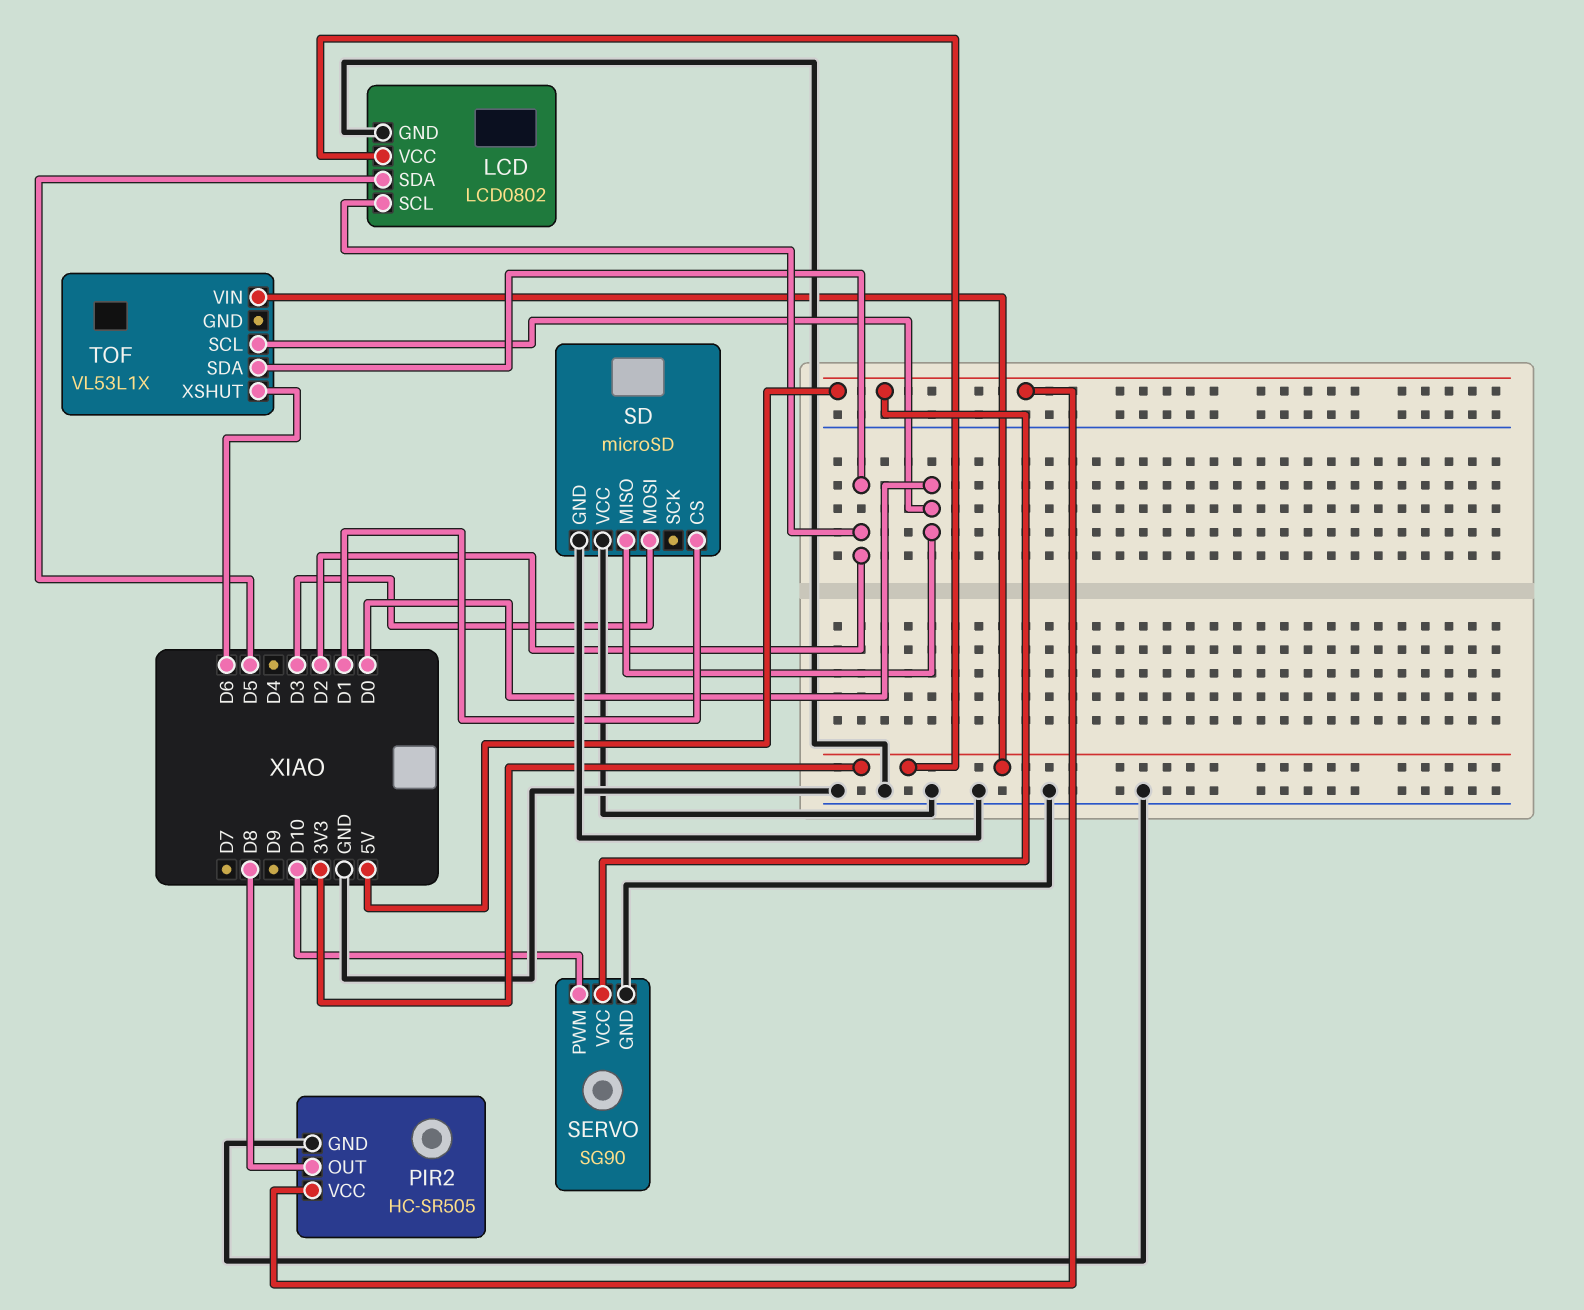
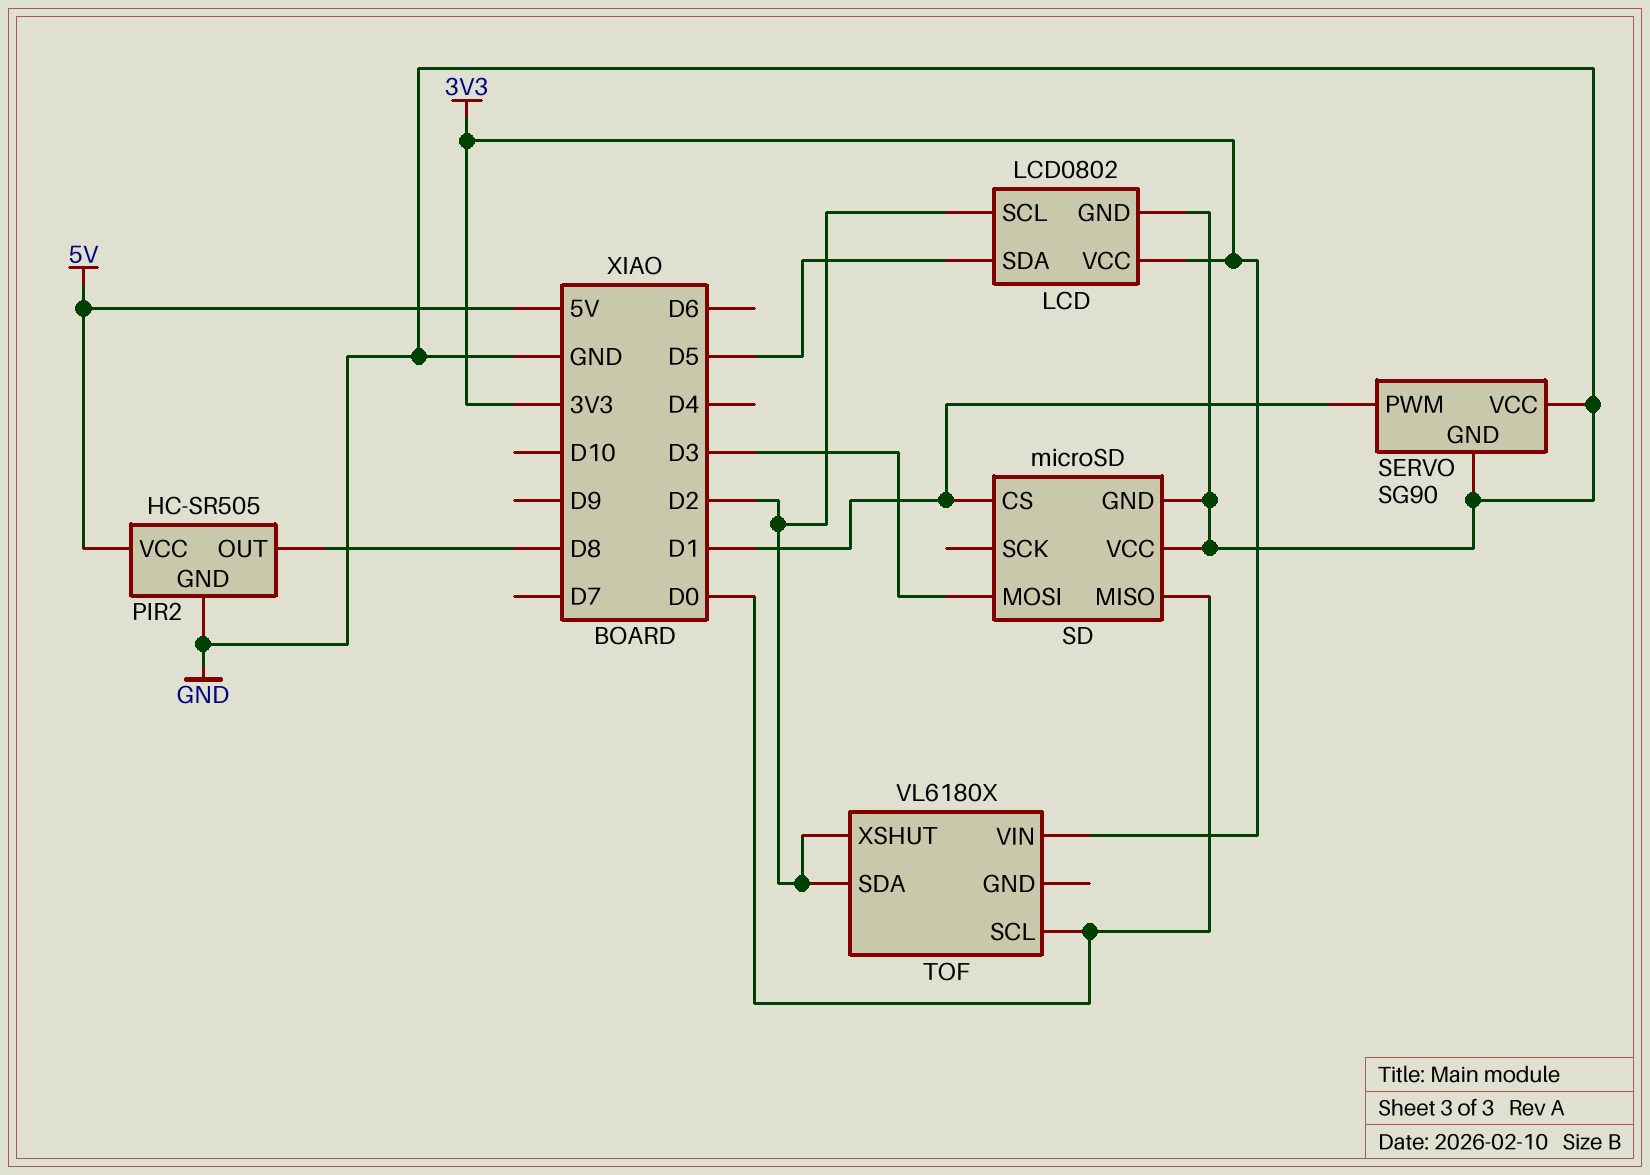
SERVO pin PWM: D10 -> D1
SERVO pin VCC: 5V -> GND
TOF: VL53L1X -> VL6180X
TOF pin XSHUT: D6 -> D2

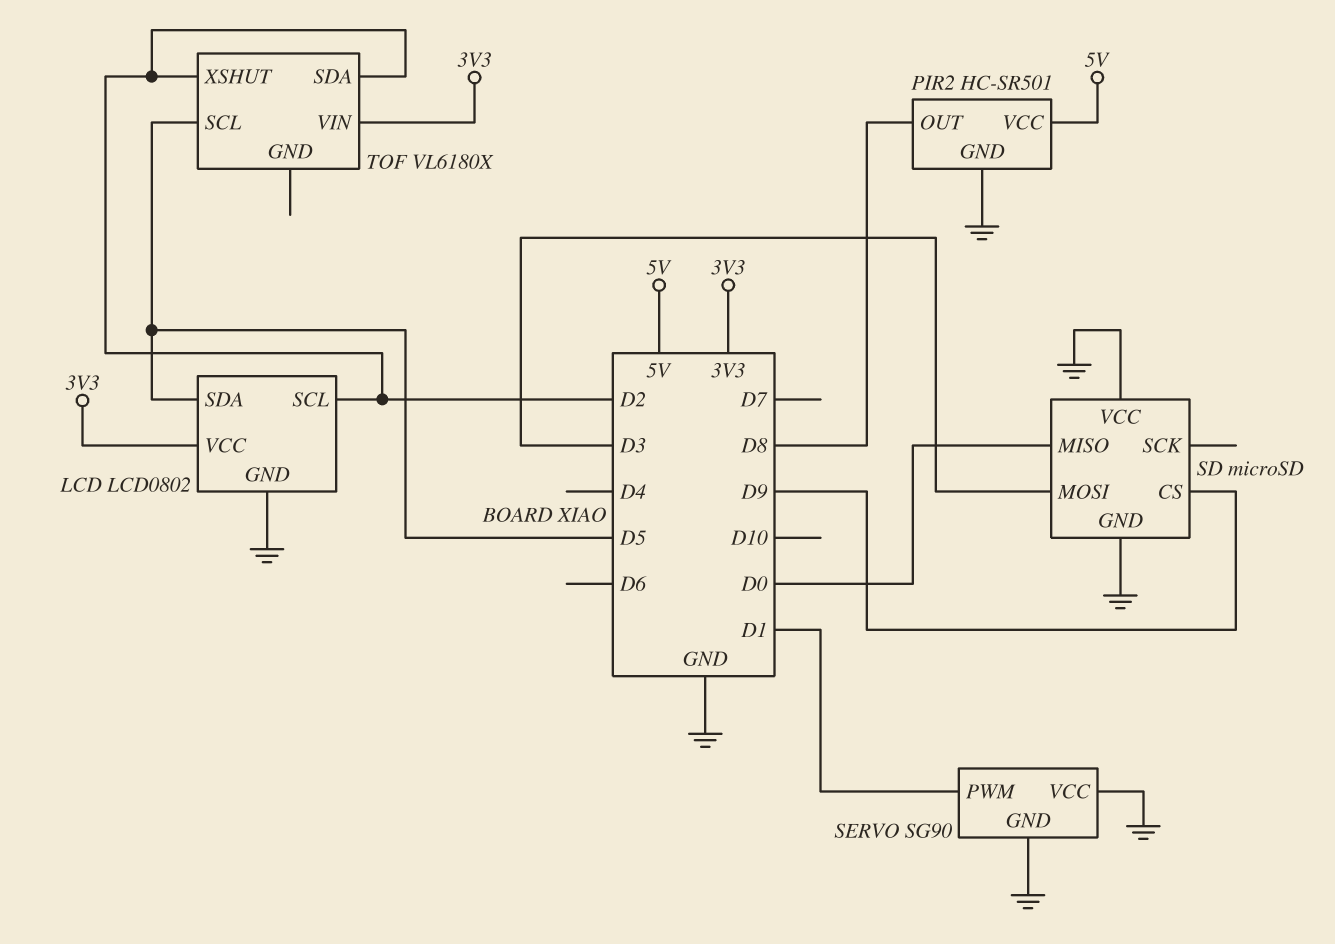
PIR2: HC-SR505 -> HC-SR501
SD pin CS: D1 -> D9
TOF pin SCL: D0 -> D5

